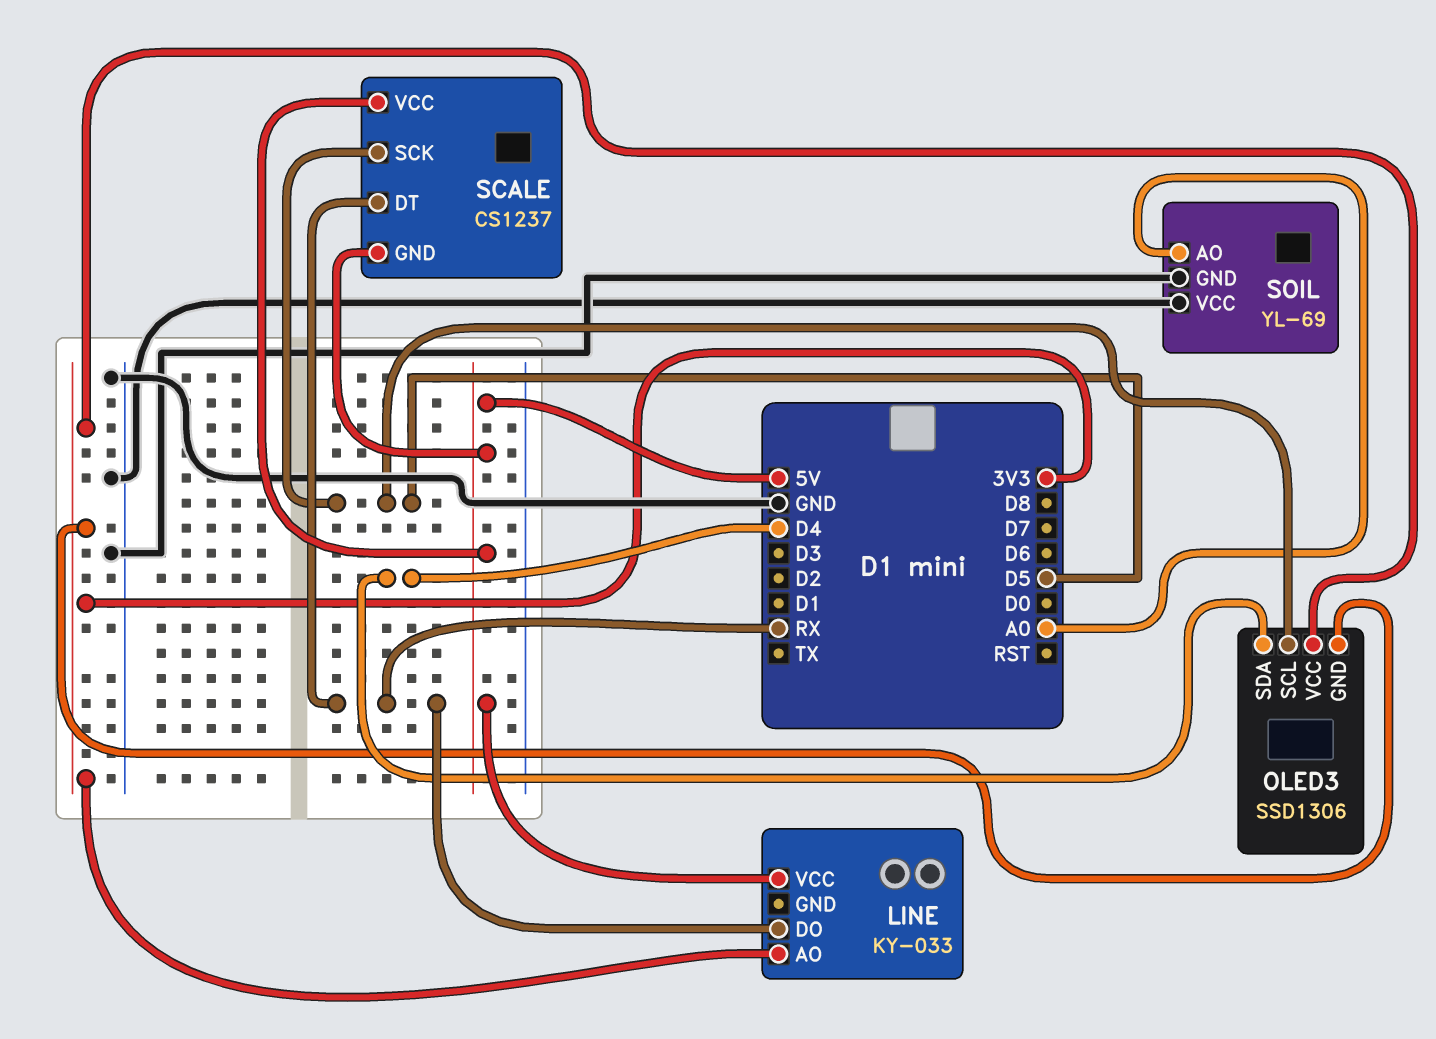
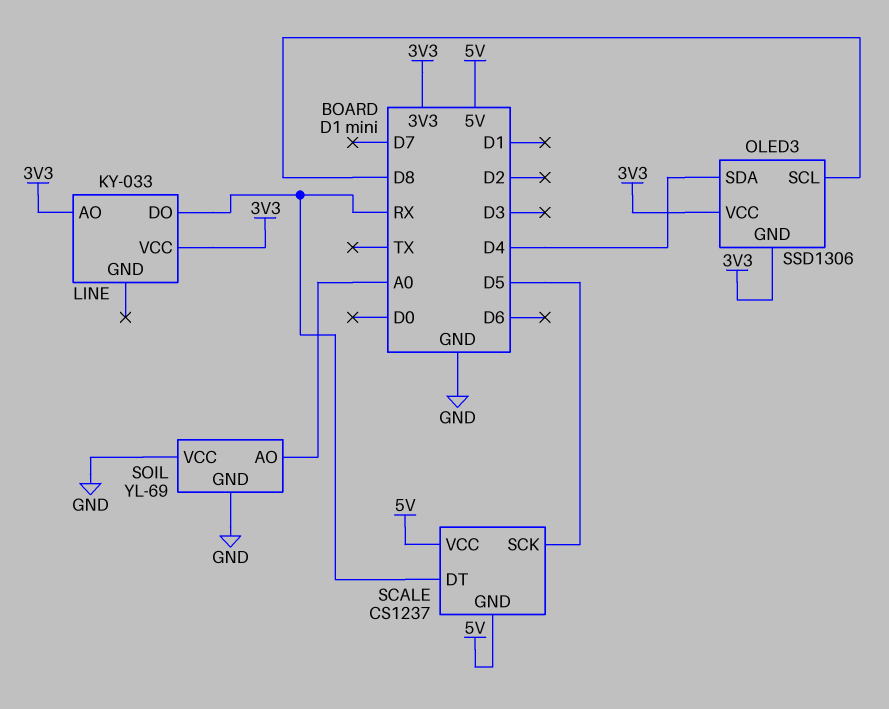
LINE pin VCC: 5V -> 3V3
OLED3 pin SCL: D5 -> D8

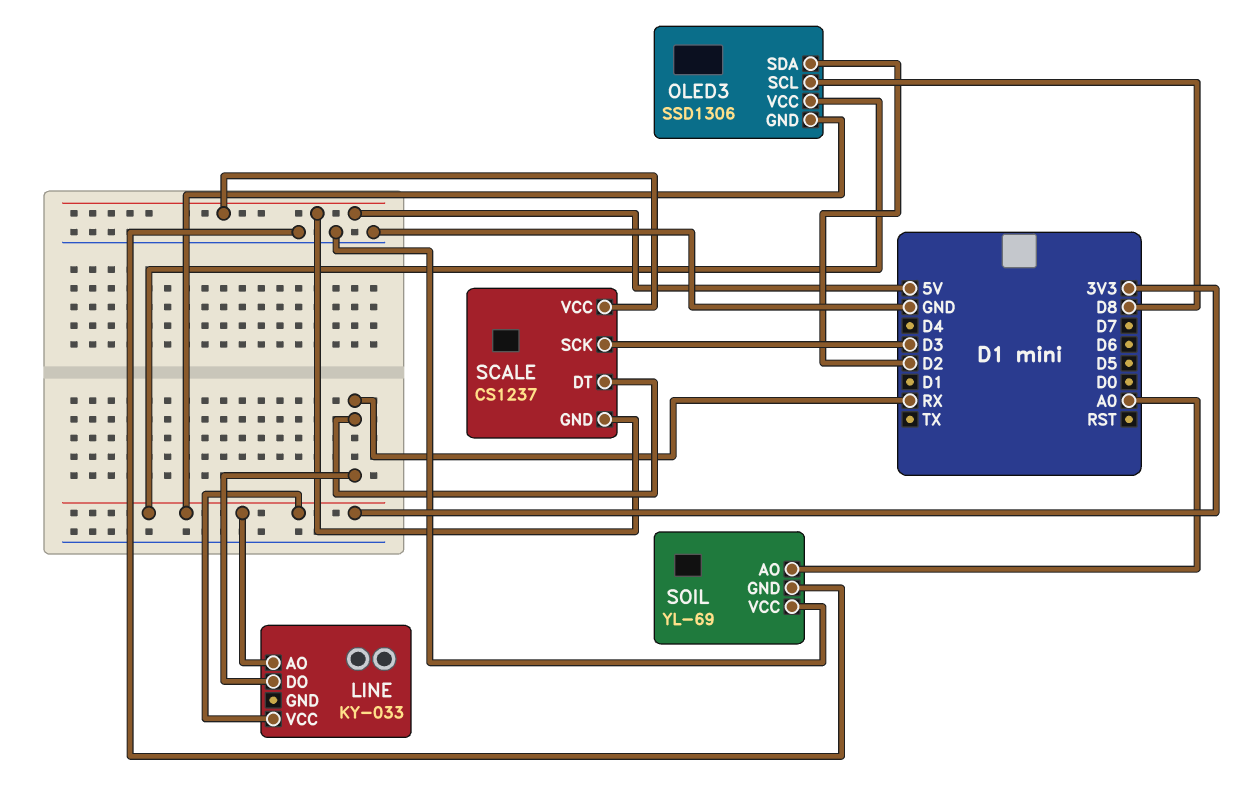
OLED3 pin SDA: D4 -> D2
SCALE pin SCK: D5 -> D3

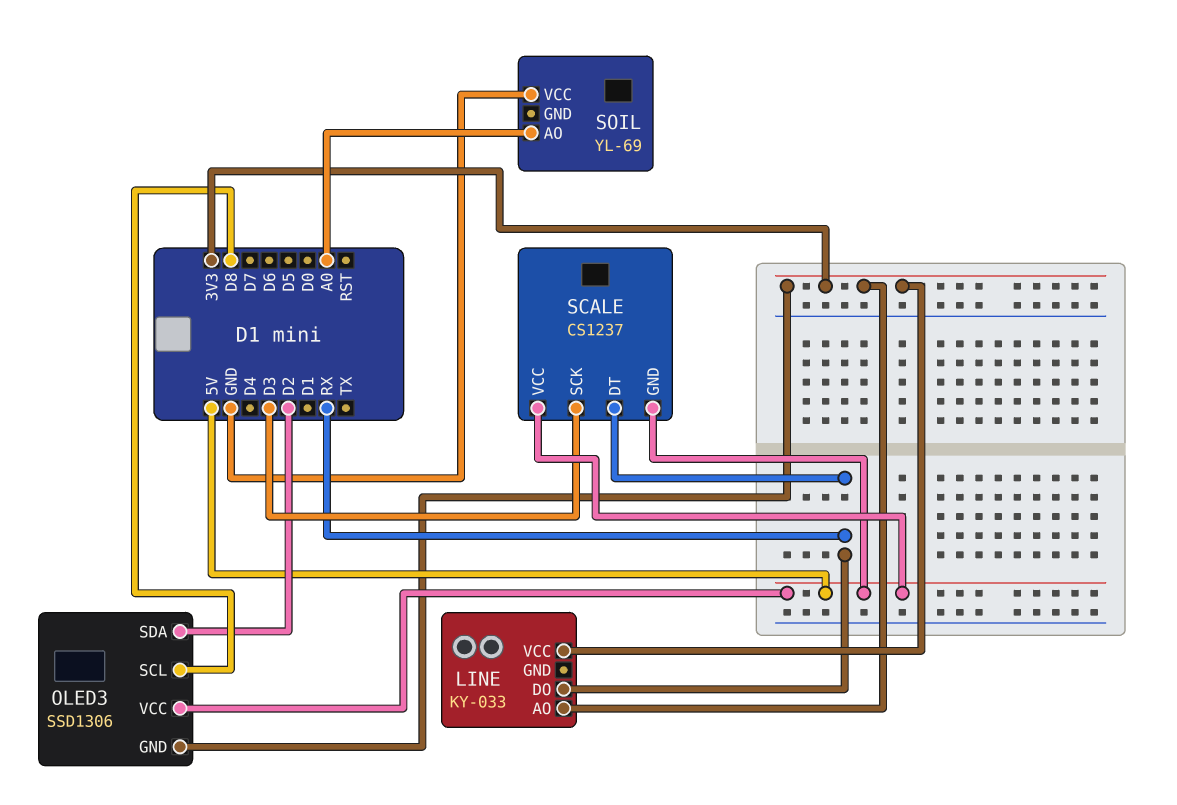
OLED3 pin VCC: 3V3 -> 5V
SOIL pin GND: GND -> none

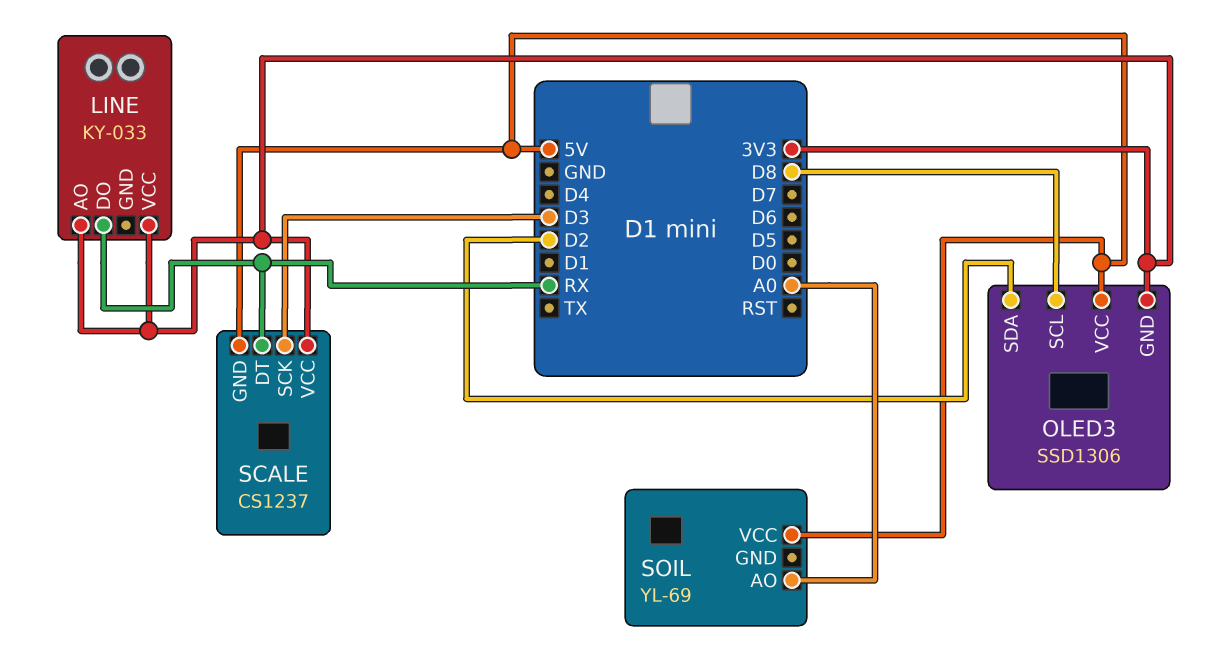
SCALE pin VCC: 5V -> 3V3
SOIL pin VCC: GND -> 5V

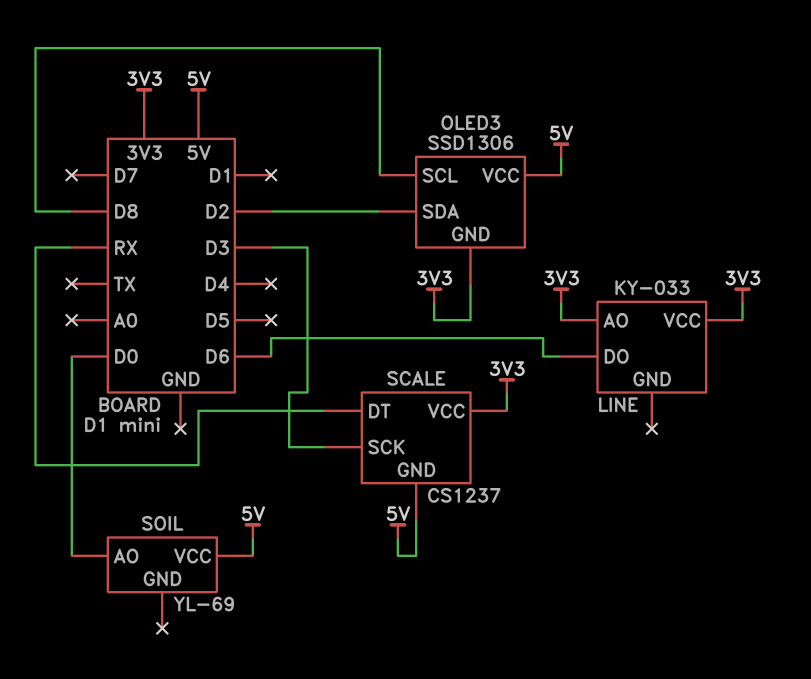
LINE pin DO: RX -> D6
SOIL pin AO: A0 -> D0

